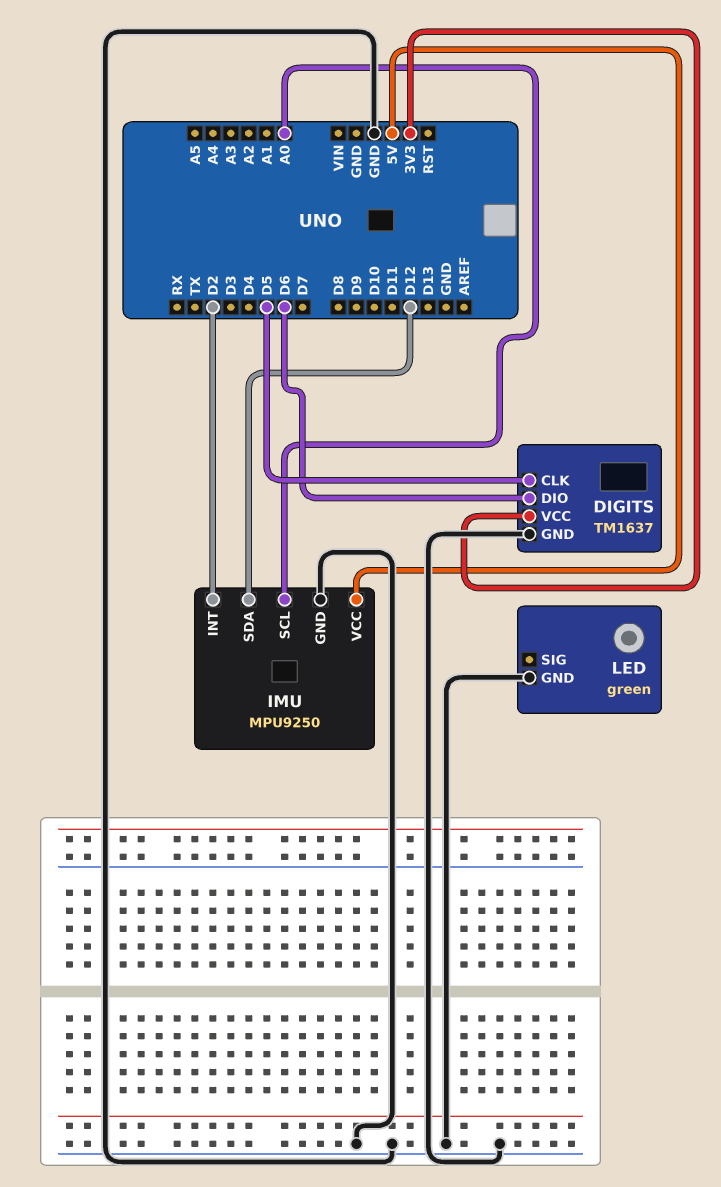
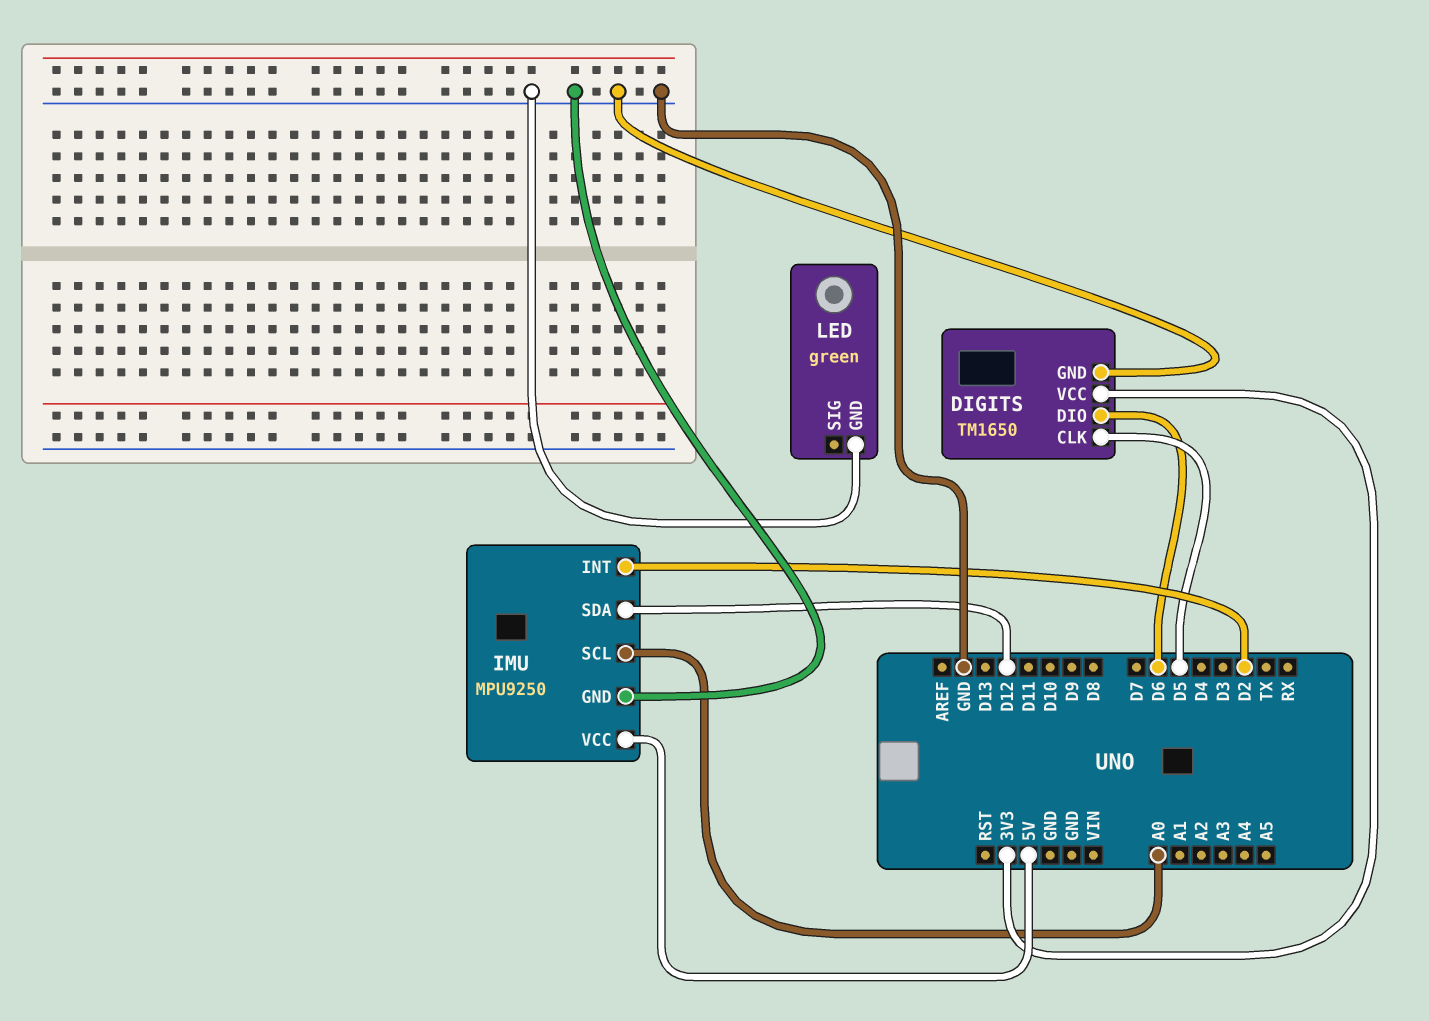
DIGITS: TM1637 -> TM1650

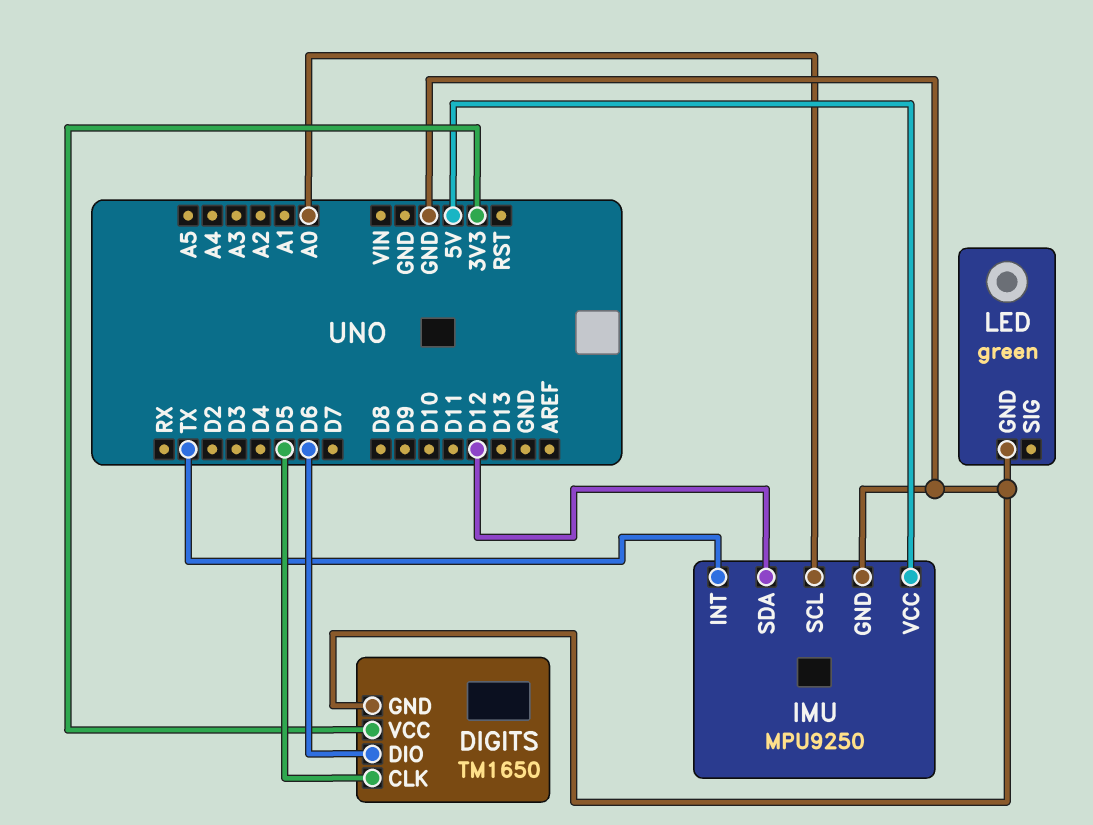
IMU pin INT: D2 -> TX

